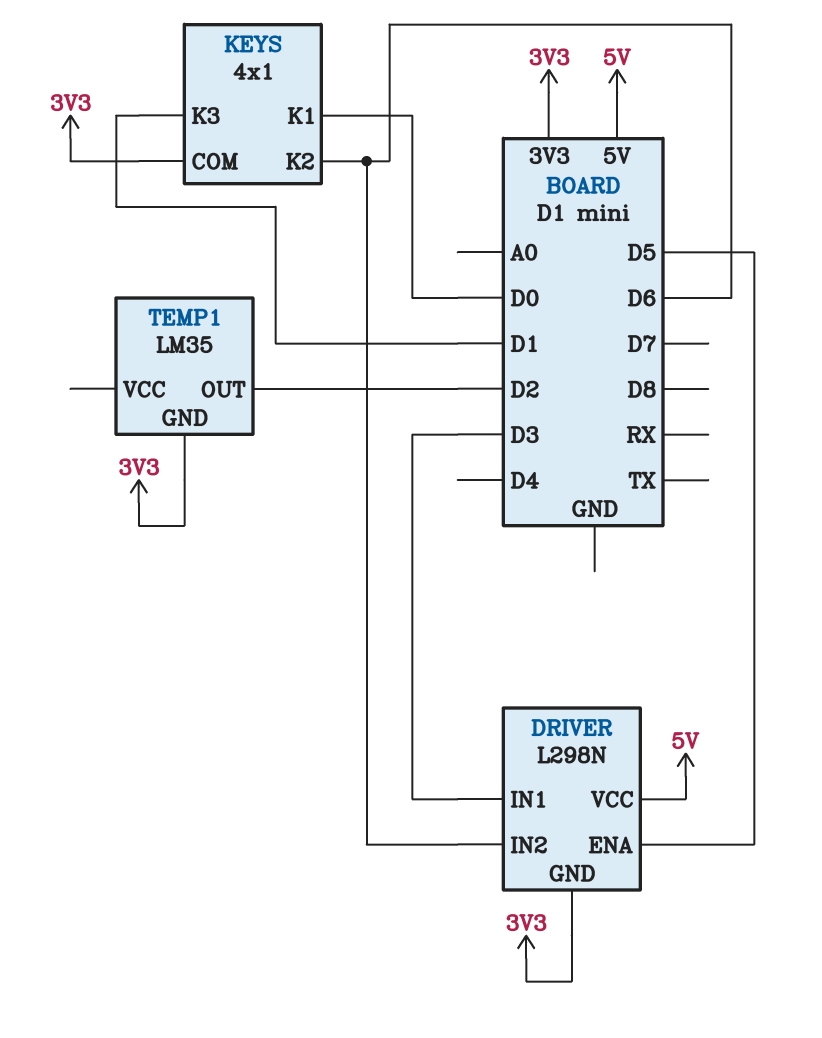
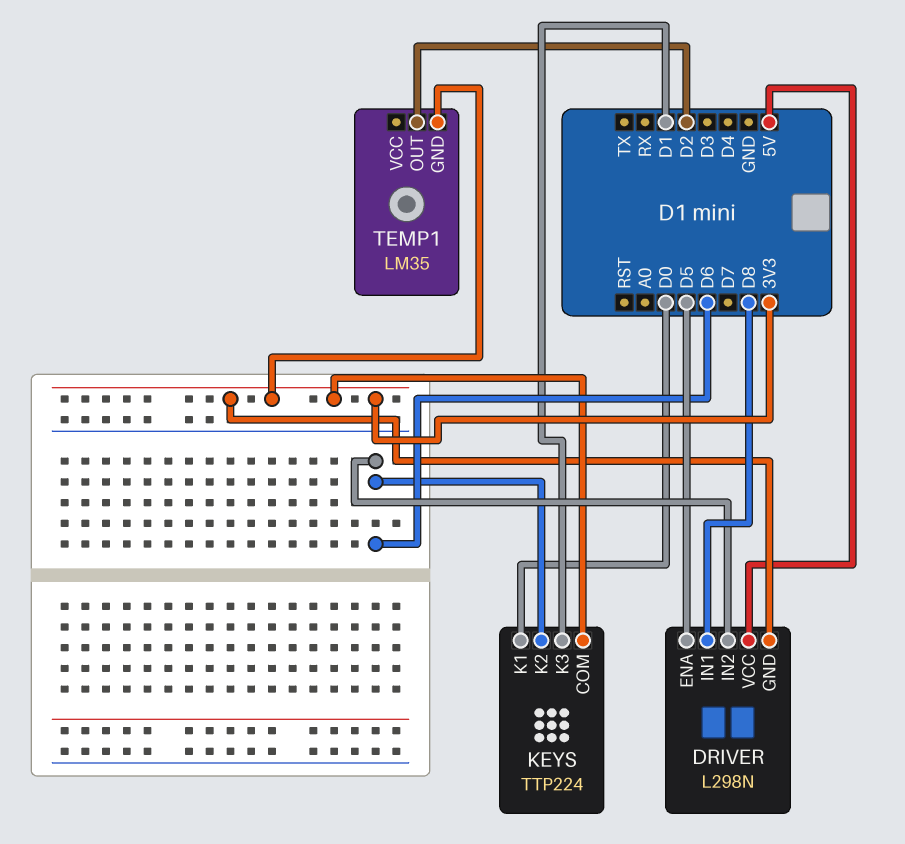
DRIVER pin IN1: D3 -> D8
KEYS: 4x1 -> TTP224

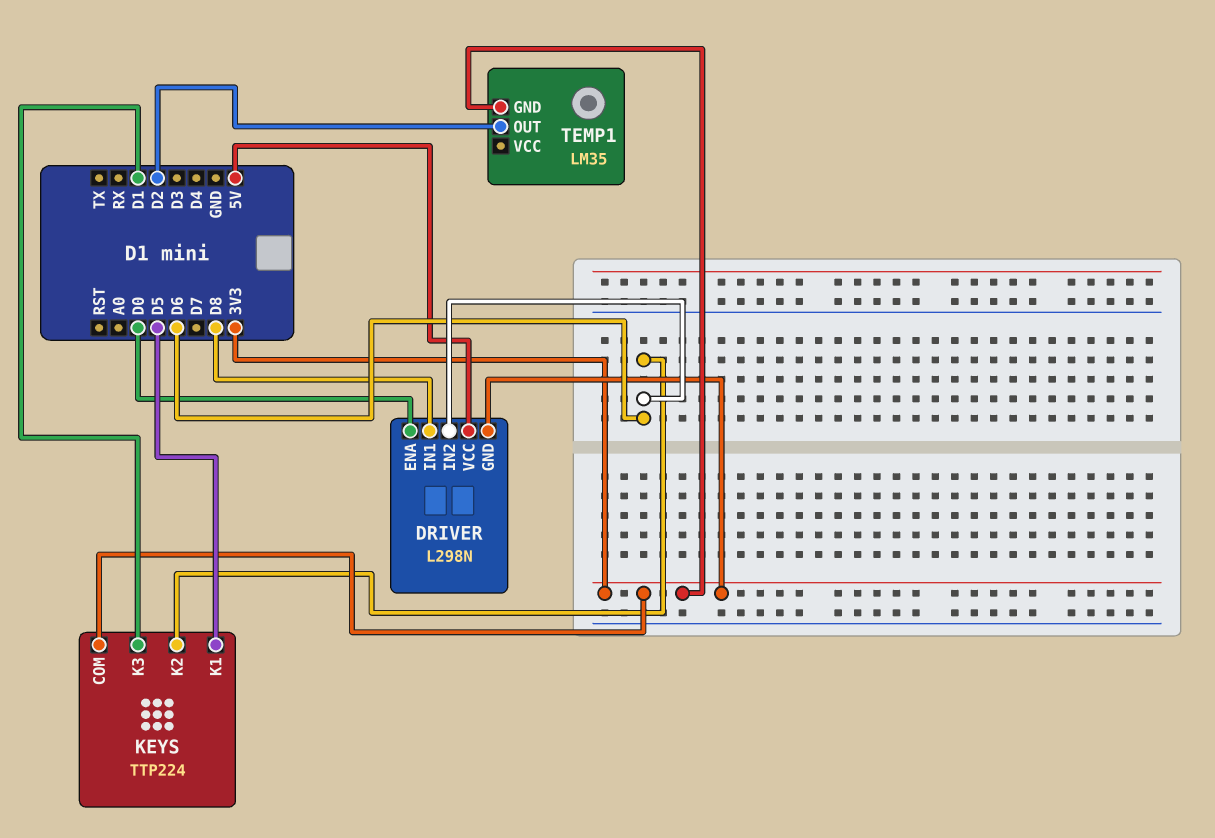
DRIVER pin ENA: D5 -> D0
KEYS pin K1: D0 -> D5

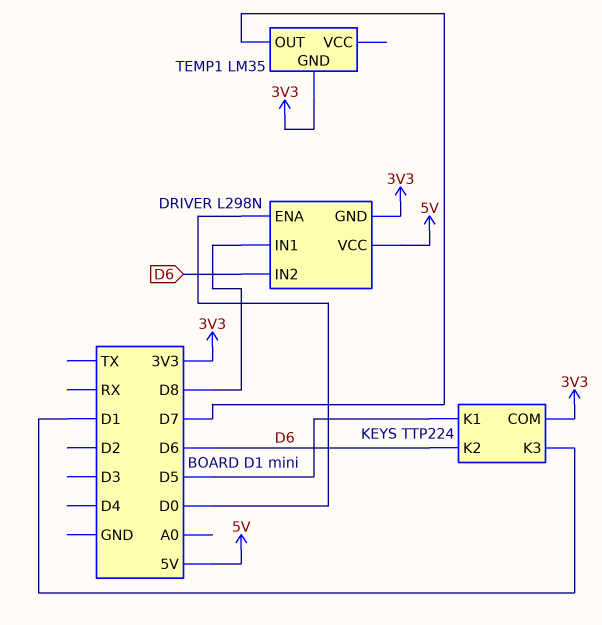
TEMP1 pin OUT: D2 -> D7

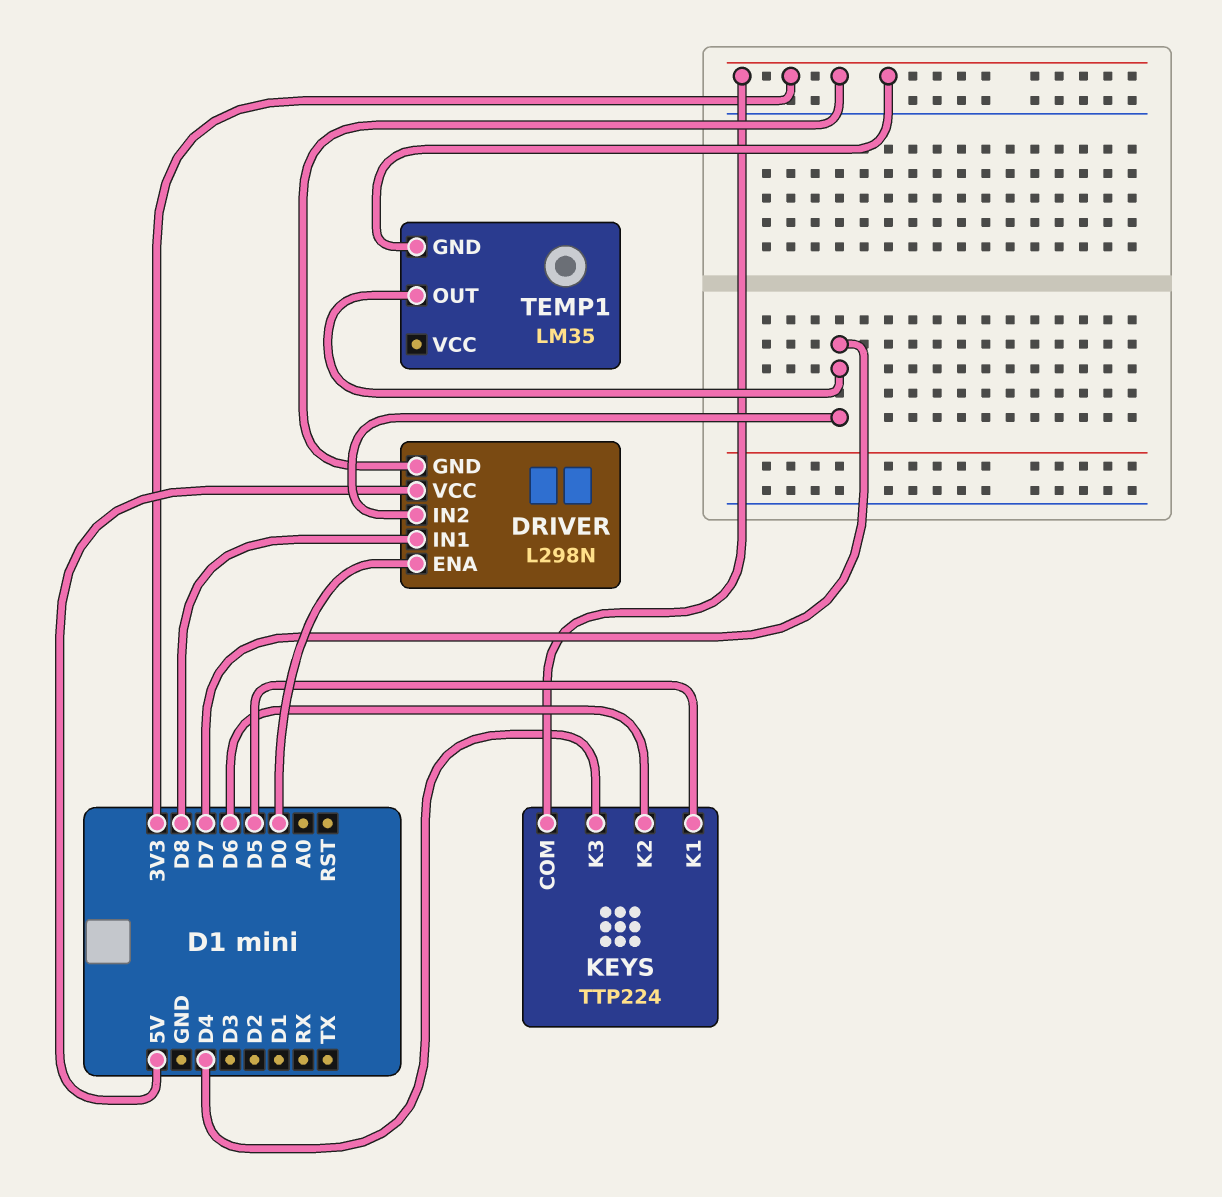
DRIVER pin IN2: D6 -> D7
KEYS pin K3: D1 -> D4

